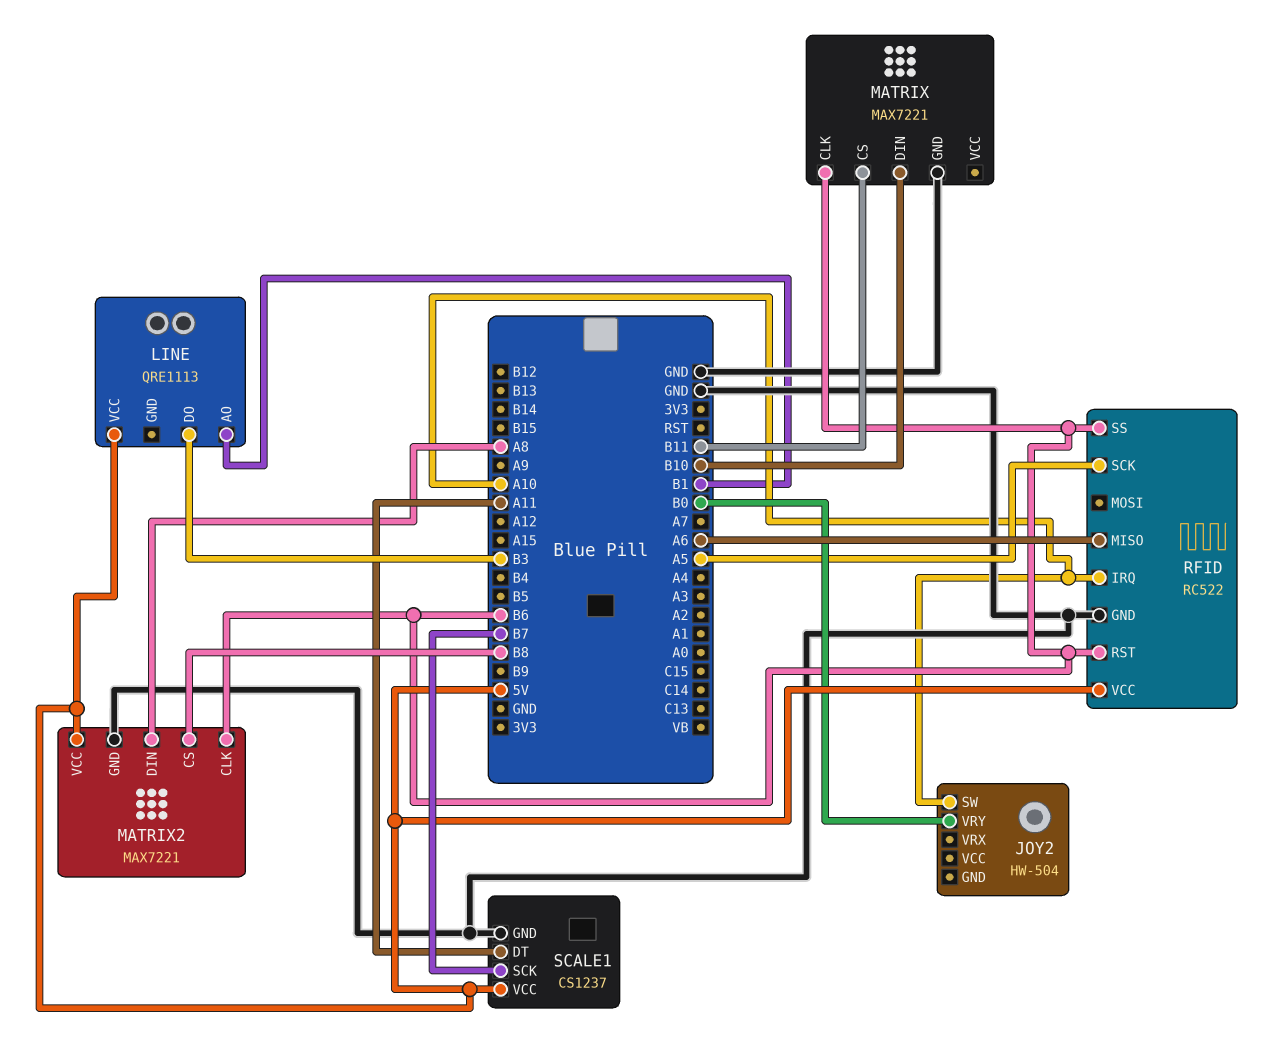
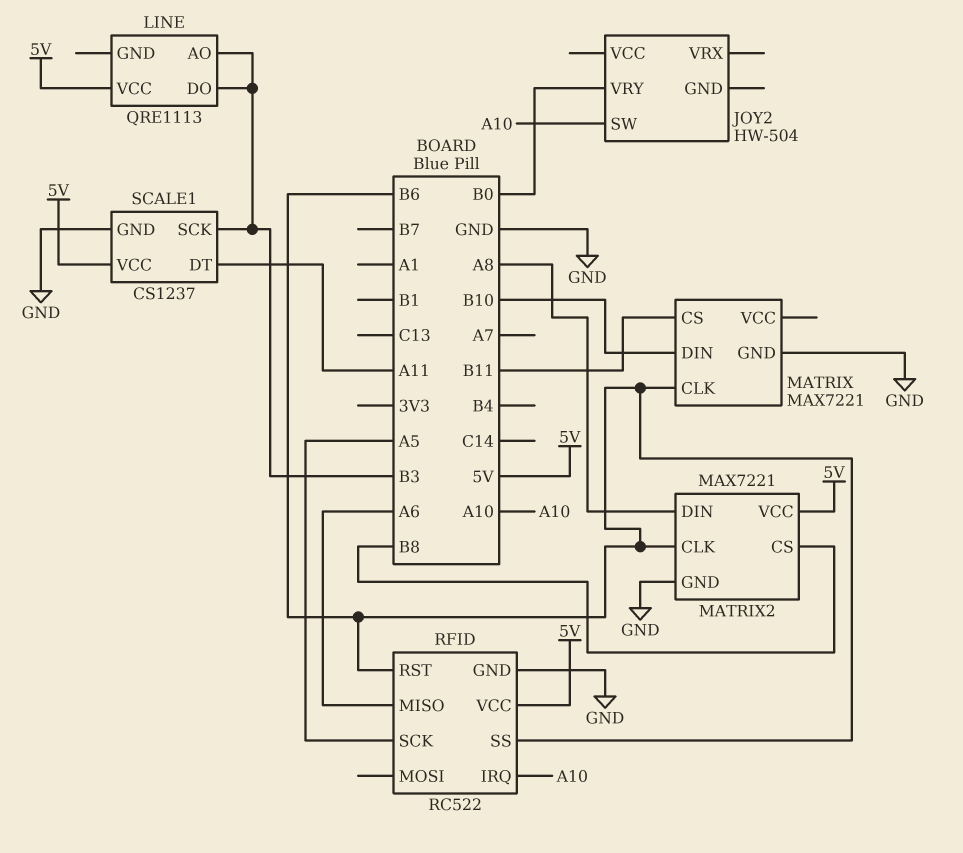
LINE pin AO: B1 -> B3
SCALE1 pin SCK: B7 -> B3

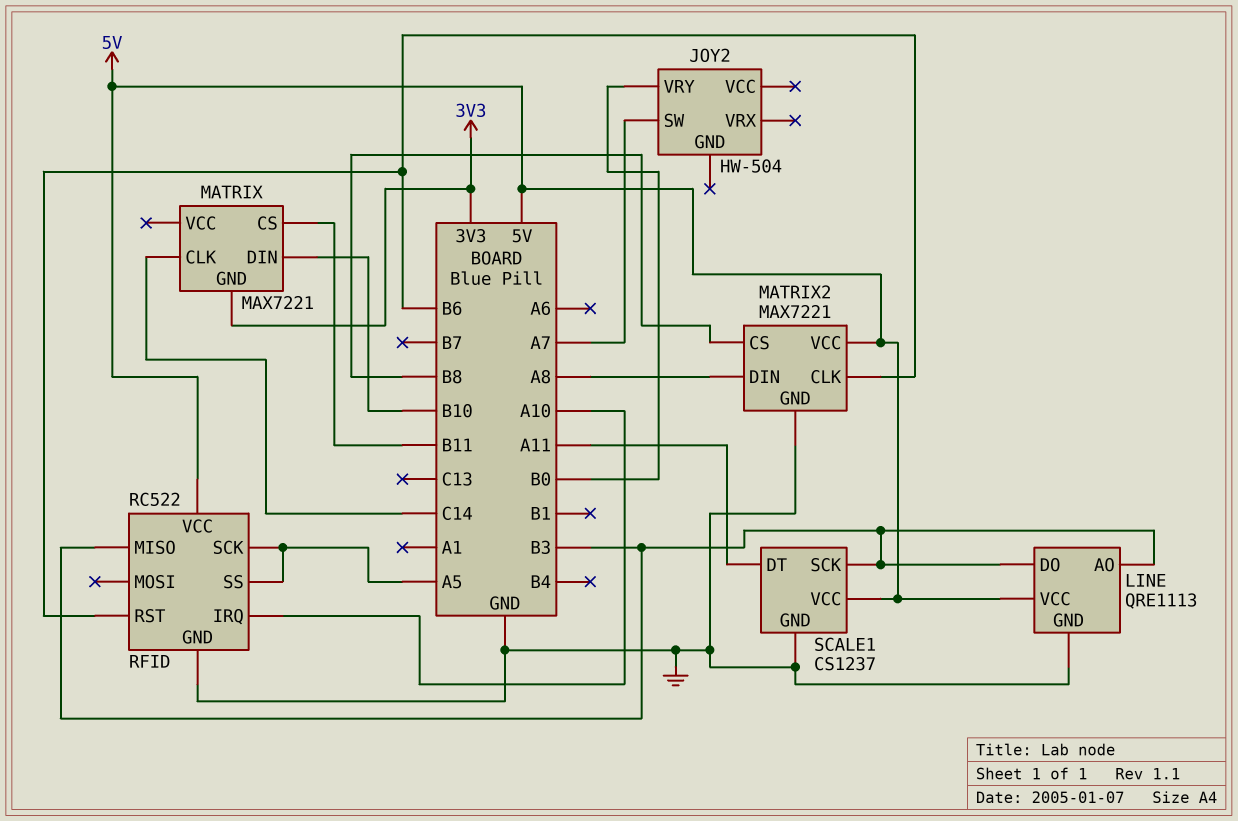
JOY2 pin SW: A10 -> A7
LINE pin GND: none -> GND
MATRIX pin CLK: B6 -> C14
MATRIX pin GND: GND -> 3V3
RFID pin MISO: A6 -> B3
RFID pin SS: B6 -> A5

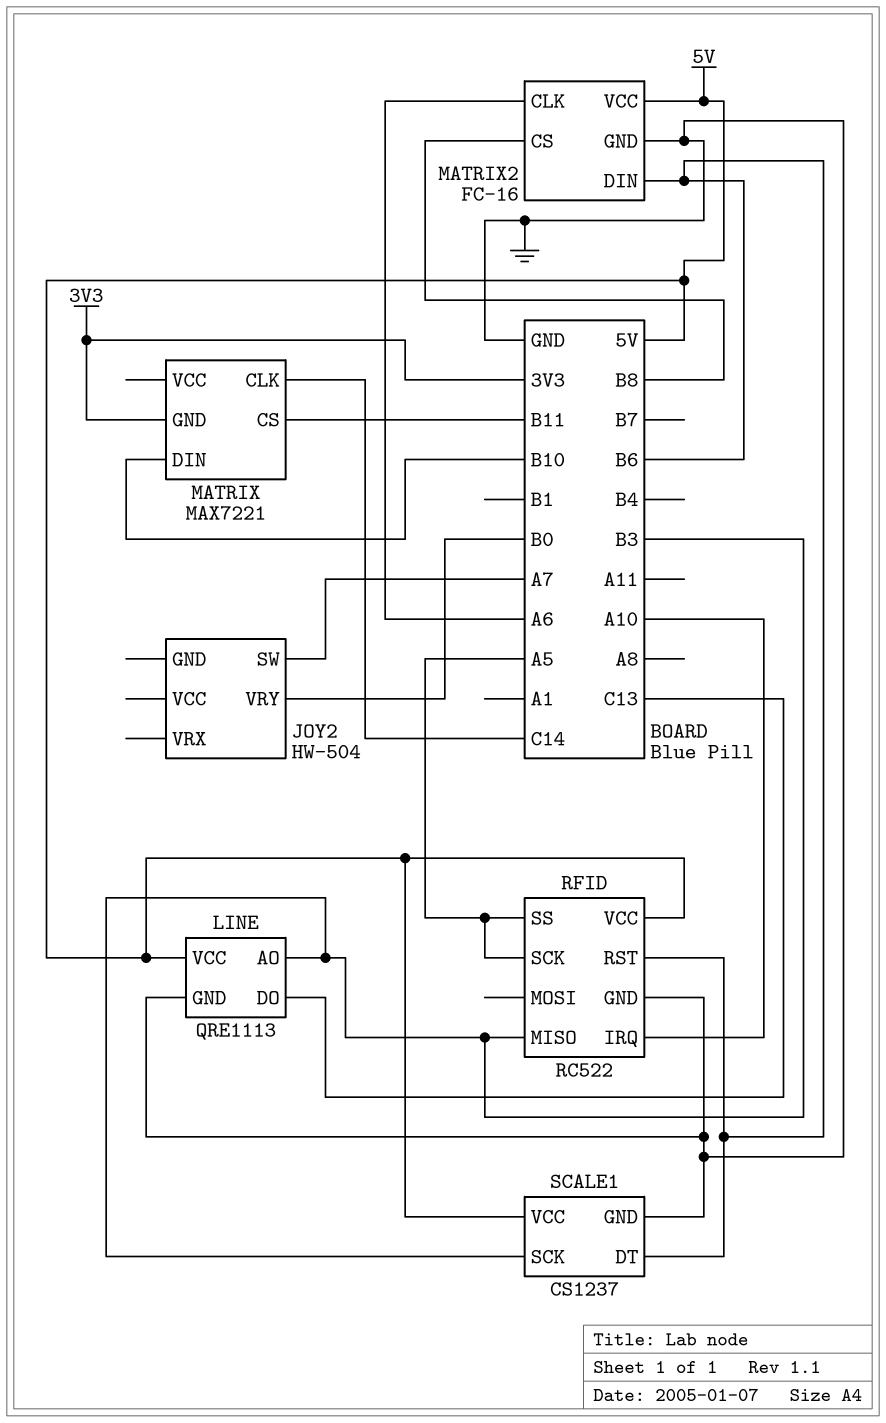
LINE pin DO: B3 -> C13
MATRIX2: MAX7221 -> FC-16
MATRIX2 pin CLK: B6 -> A6
MATRIX2 pin DIN: A8 -> B6
SCALE1 pin DT: A11 -> B6

